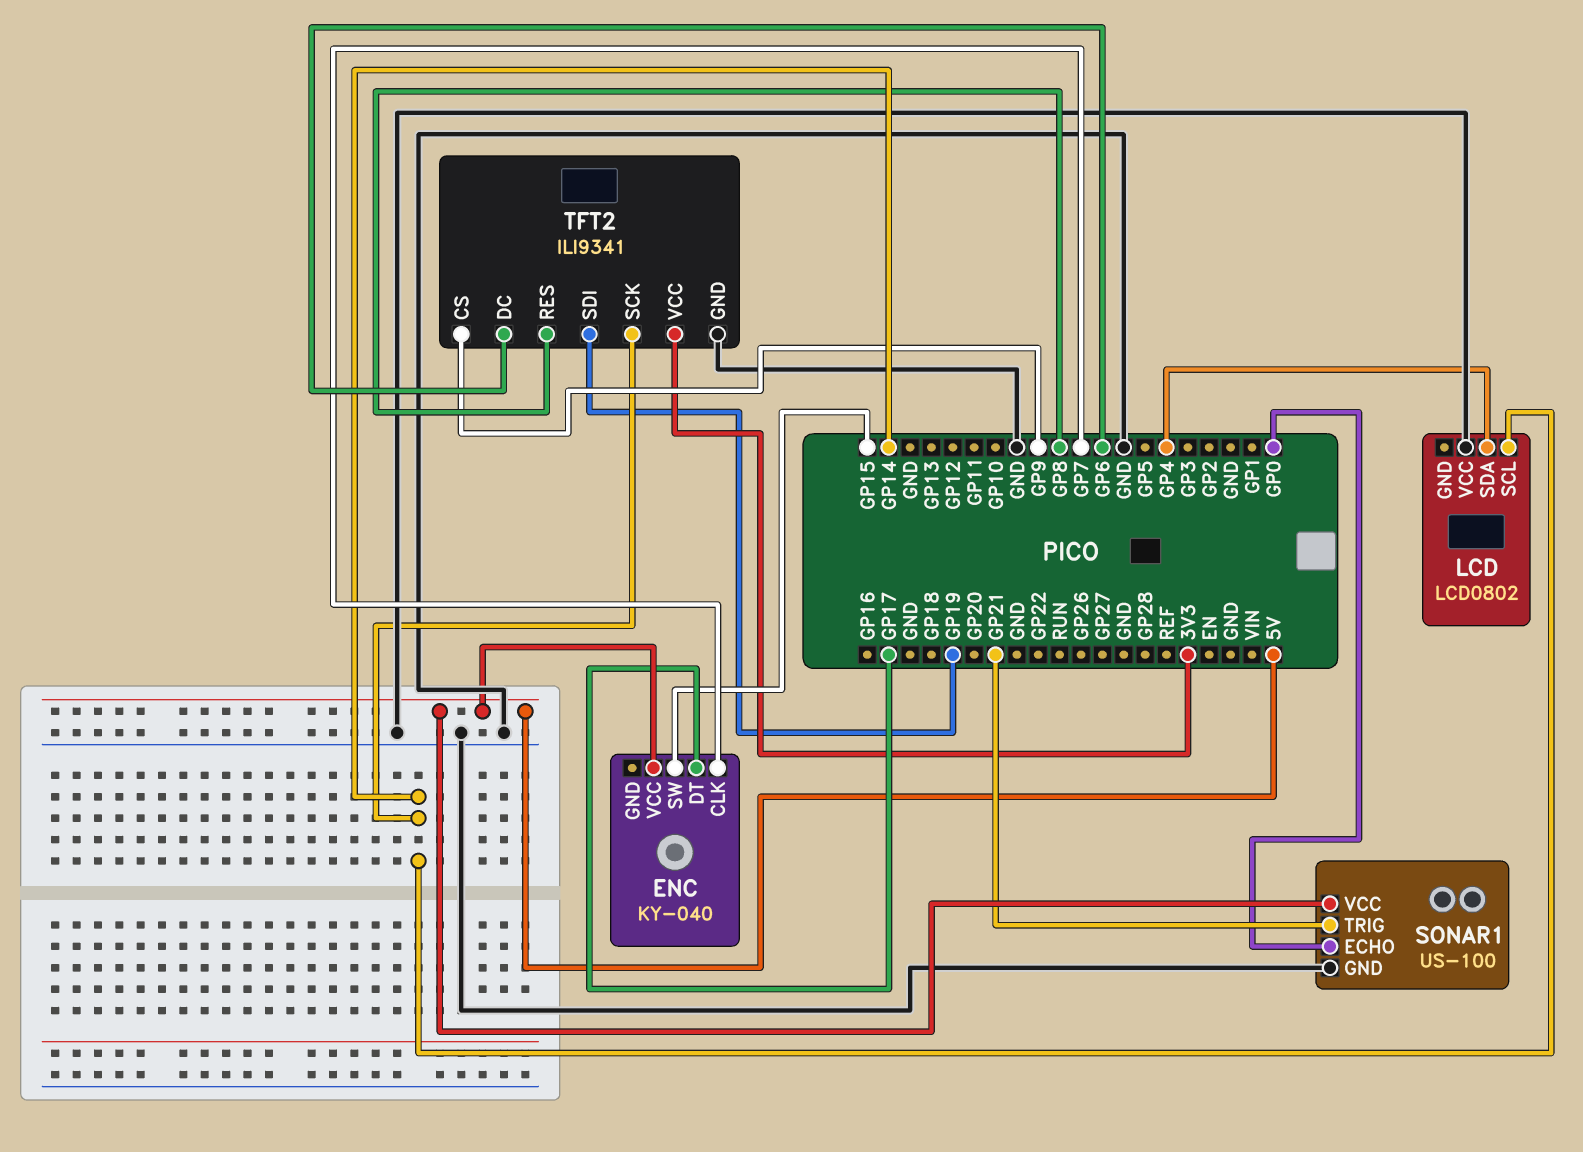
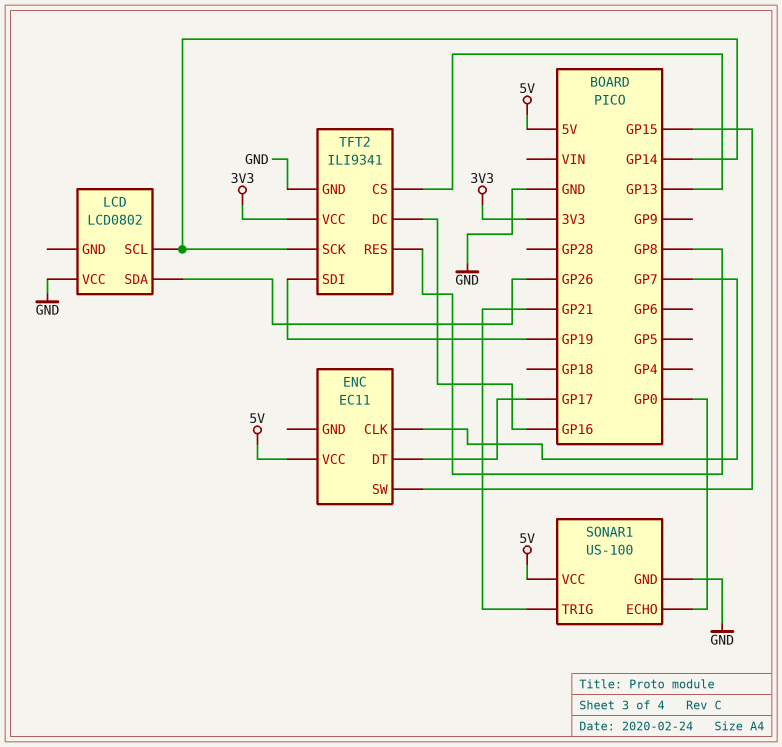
ENC: KY-040 -> EC11
LCD pin SDA: GP4 -> GP26
TFT2 pin CS: GP9 -> GP13
TFT2 pin DC: GP6 -> GP16

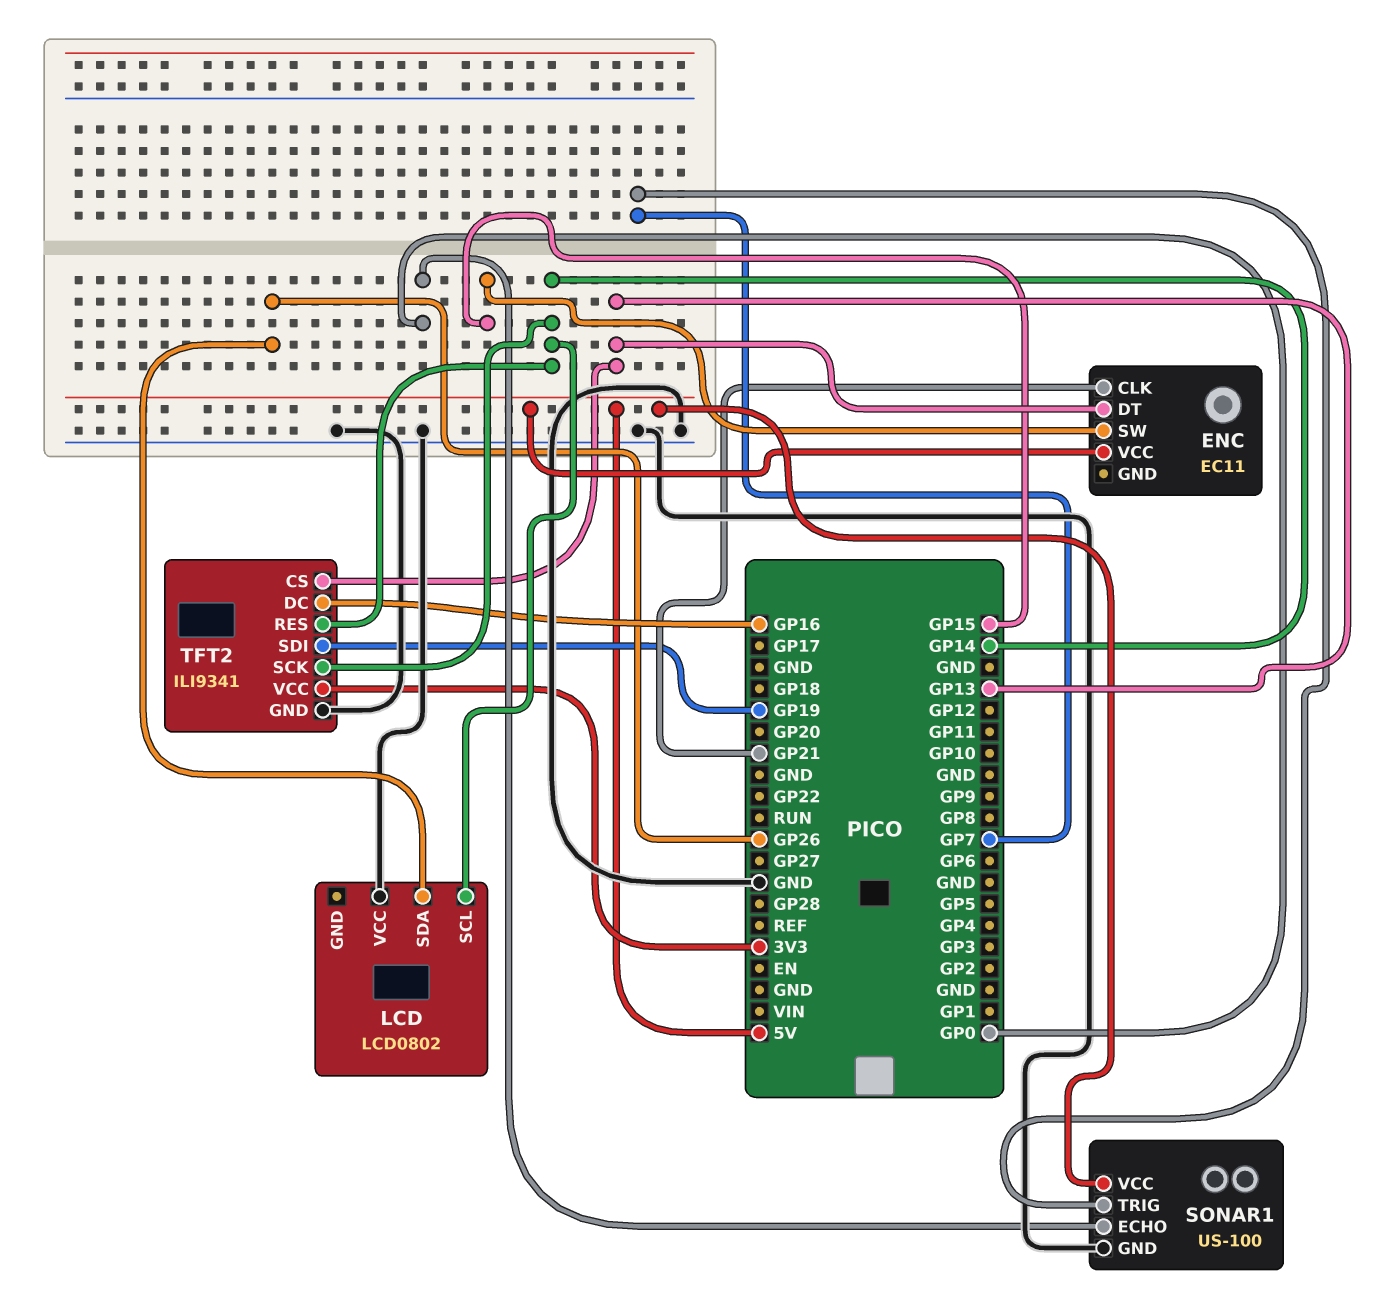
ENC pin CLK: GP7 -> GP21
ENC pin DT: GP17 -> GP13
SONAR1 pin TRIG: GP21 -> GP7
TFT2 pin RES: GP8 -> GP14

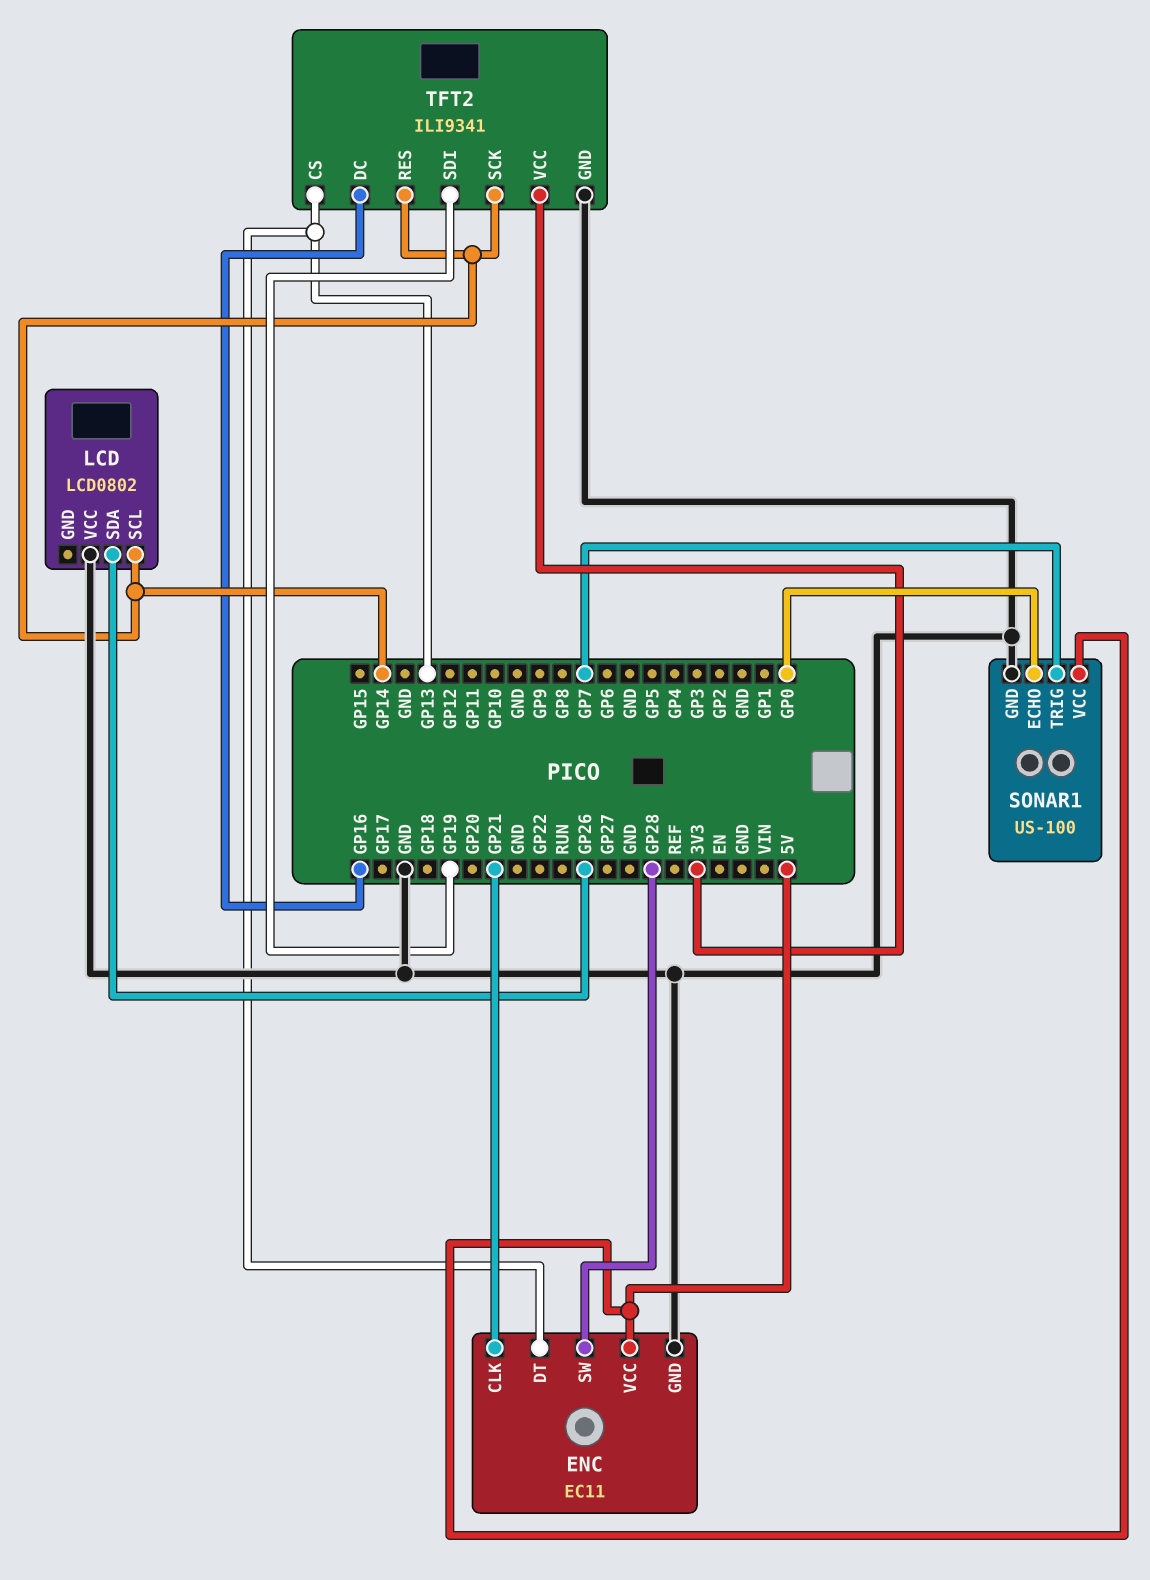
ENC pin GND: none -> GND
ENC pin SW: GP15 -> GP28

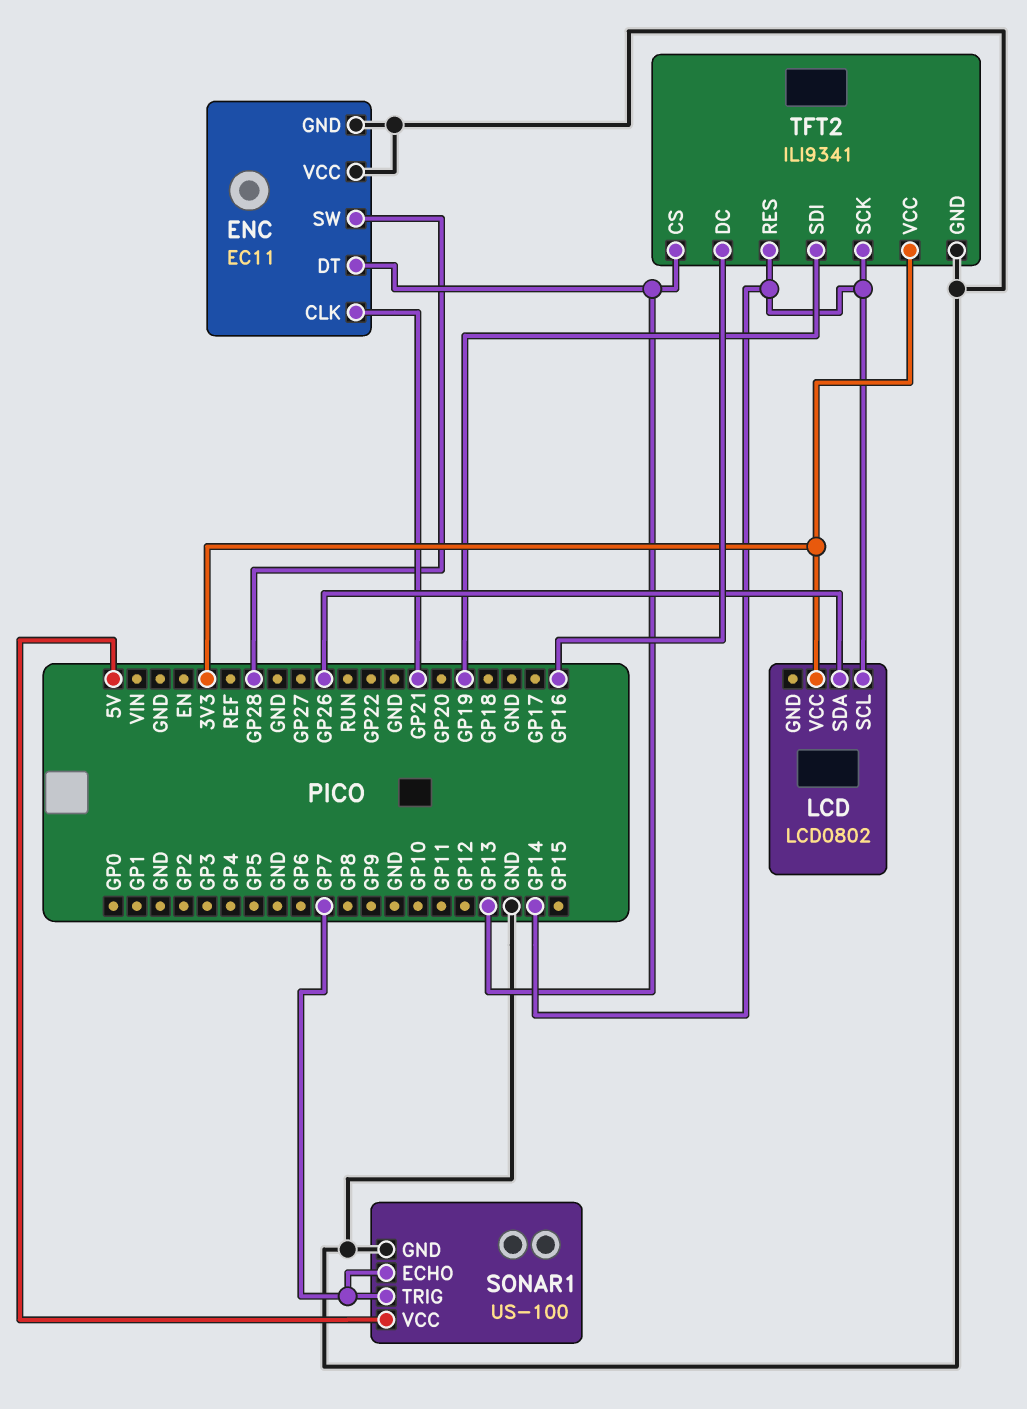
ENC pin VCC: 5V -> GND
LCD pin VCC: GND -> 3V3
SONAR1 pin ECHO: GP0 -> GP7

